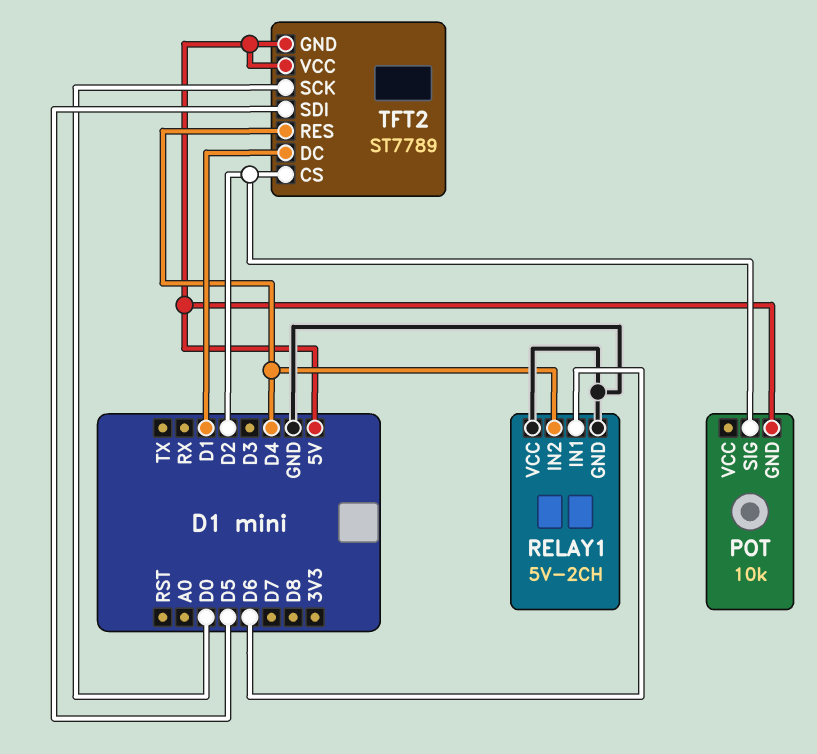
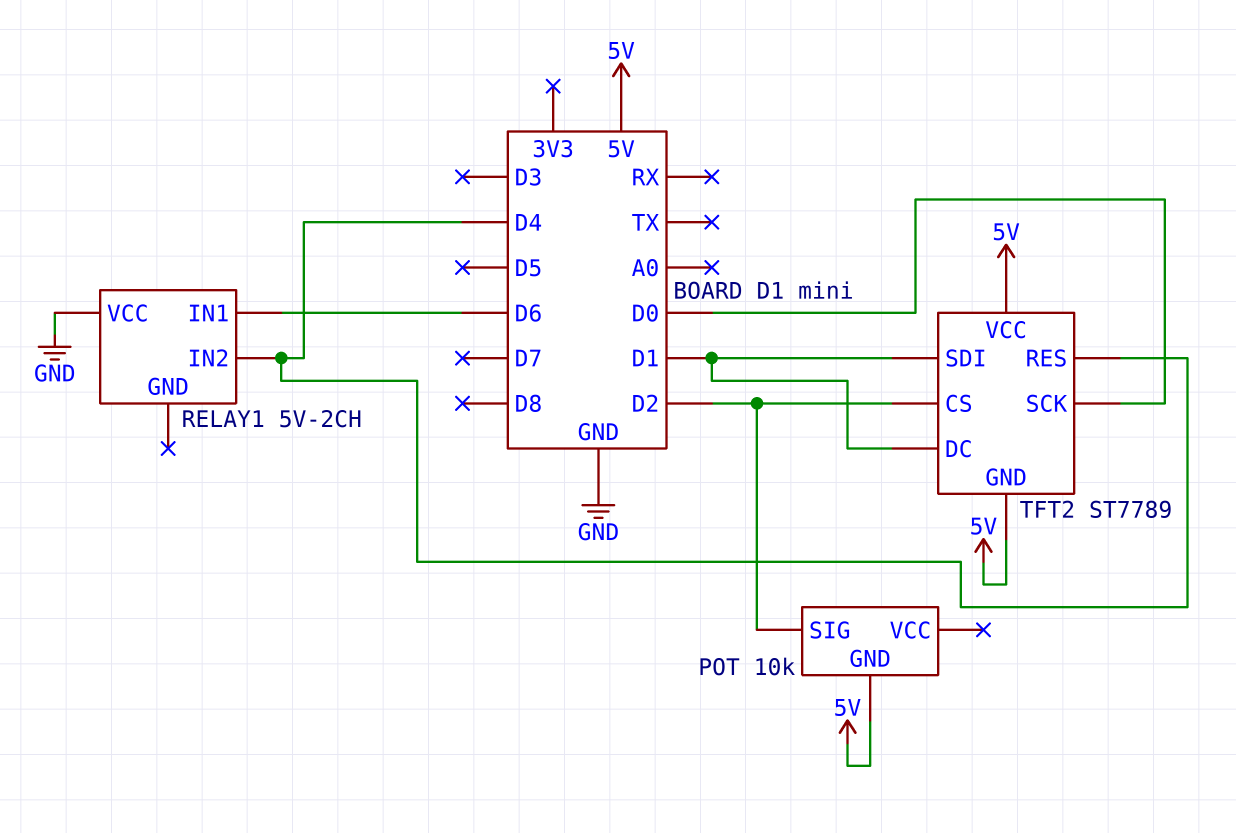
RELAY1 pin GND: GND -> none
TFT2 pin SDI: D5 -> D1

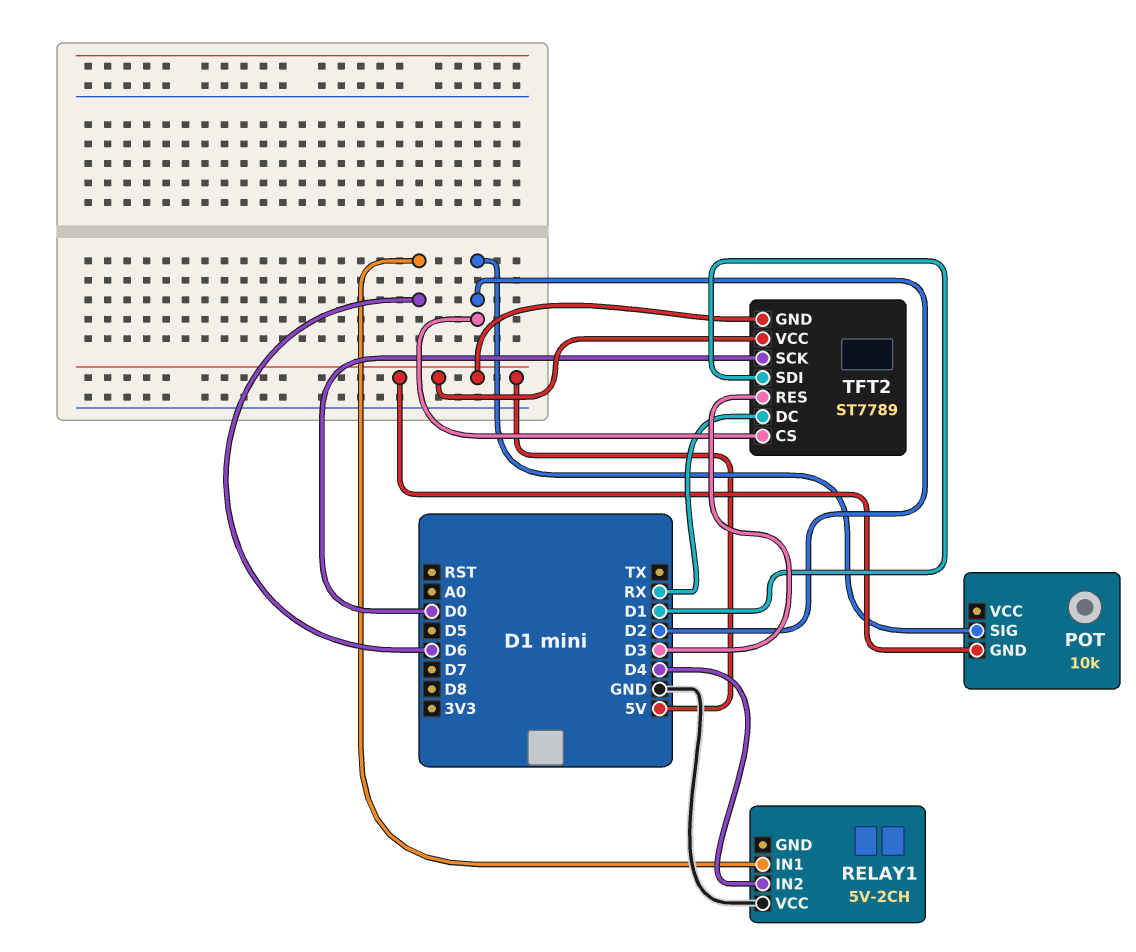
TFT2 pin DC: D1 -> RX
TFT2 pin RES: D4 -> D3

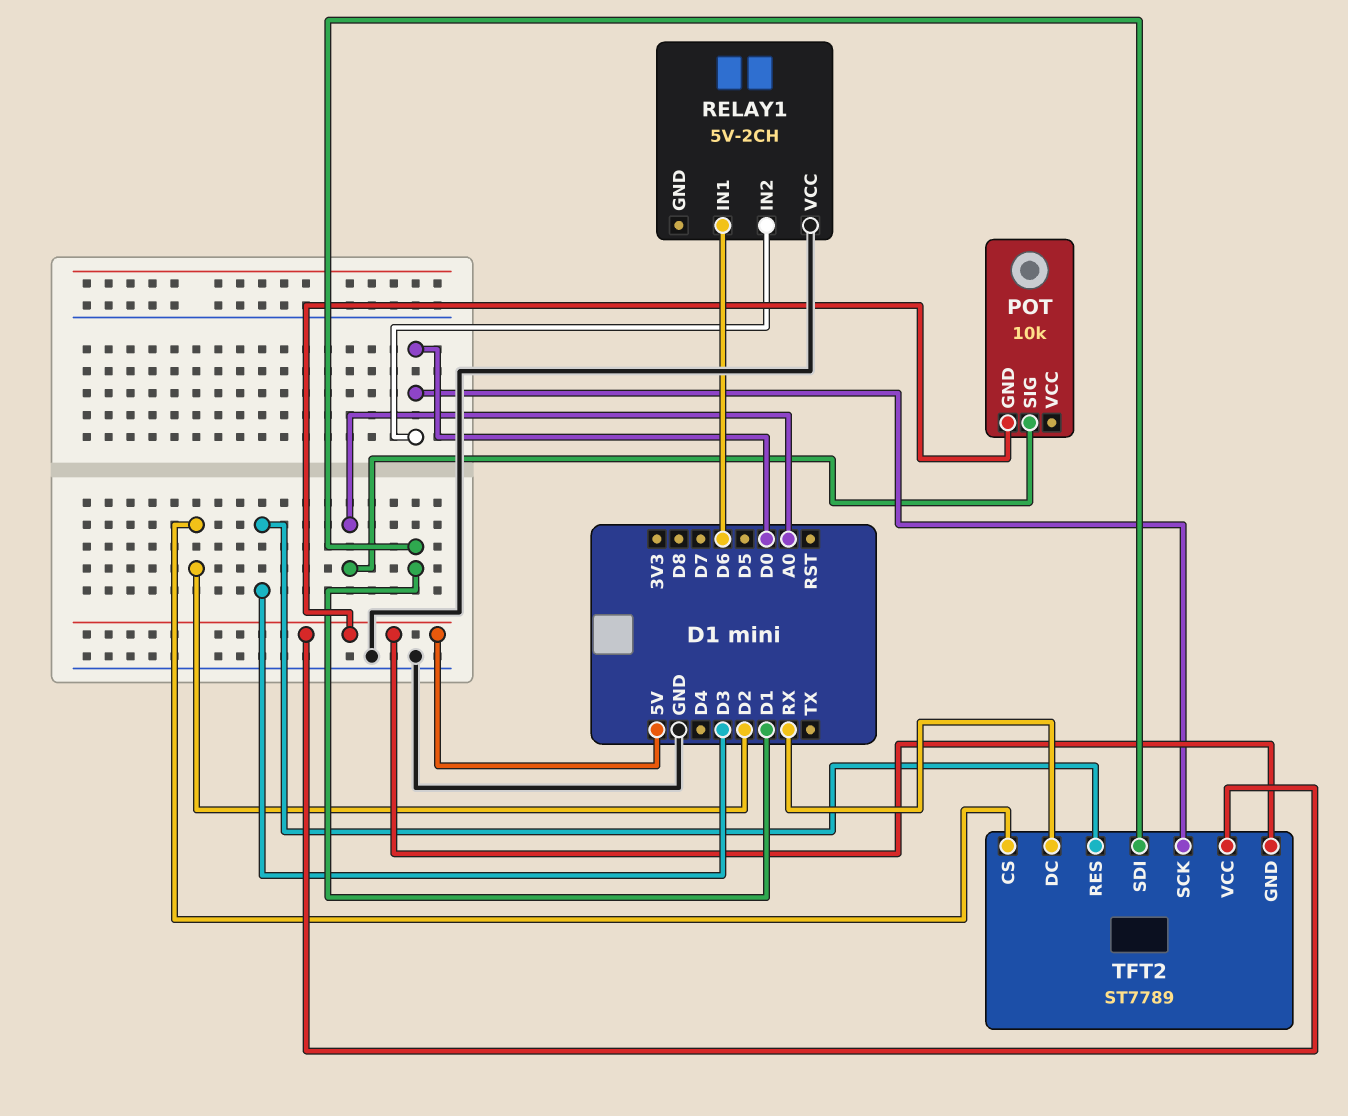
POT pin SIG: D2 -> A0
RELAY1 pin IN2: D4 -> D0

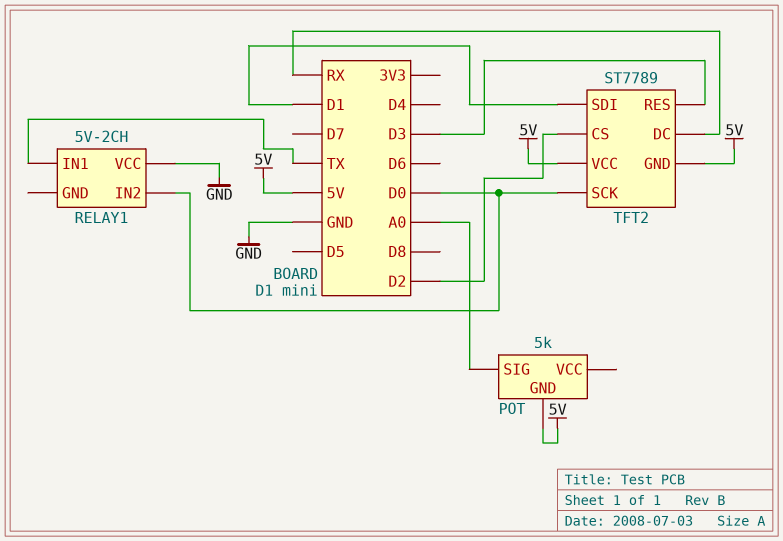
POT: 10k -> 5k
RELAY1 pin IN1: D6 -> TX

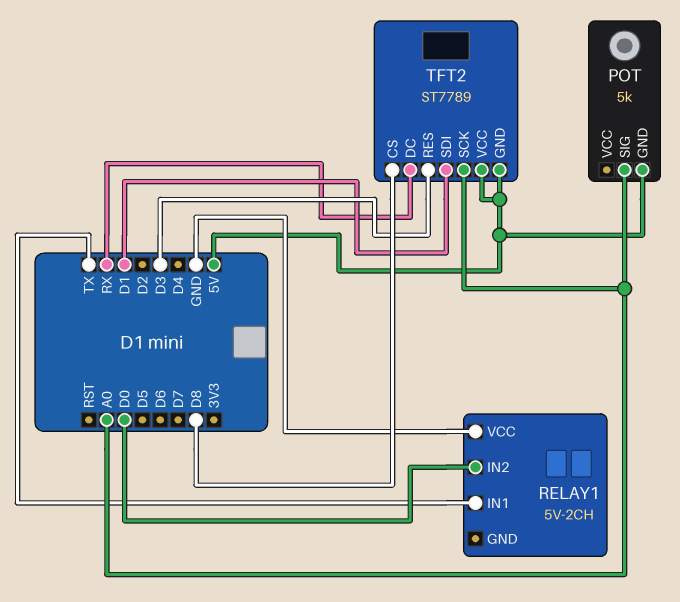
TFT2 pin CS: D2 -> D8
TFT2 pin SCK: D0 -> A0

